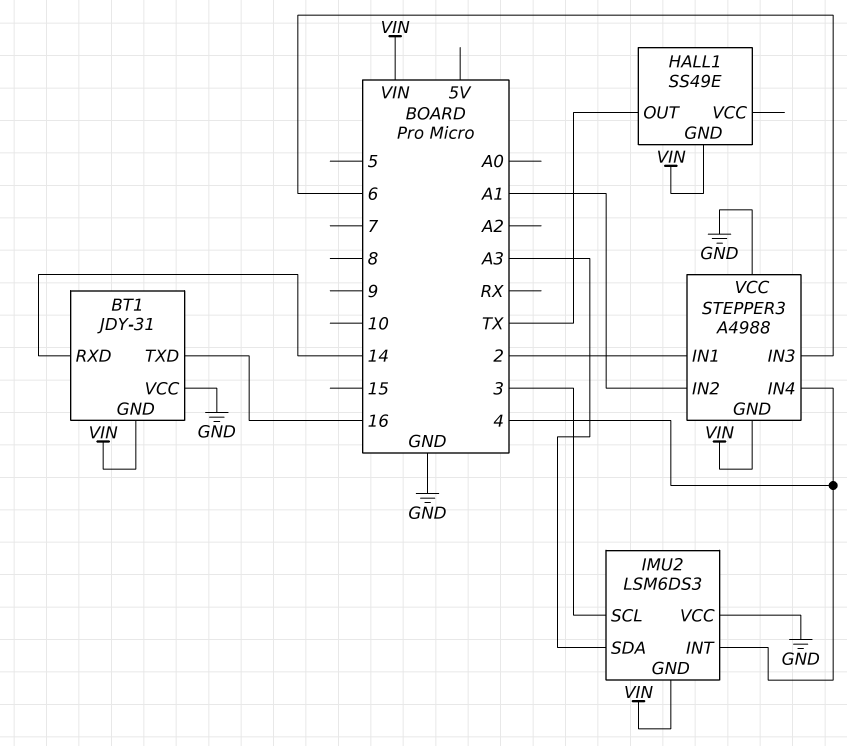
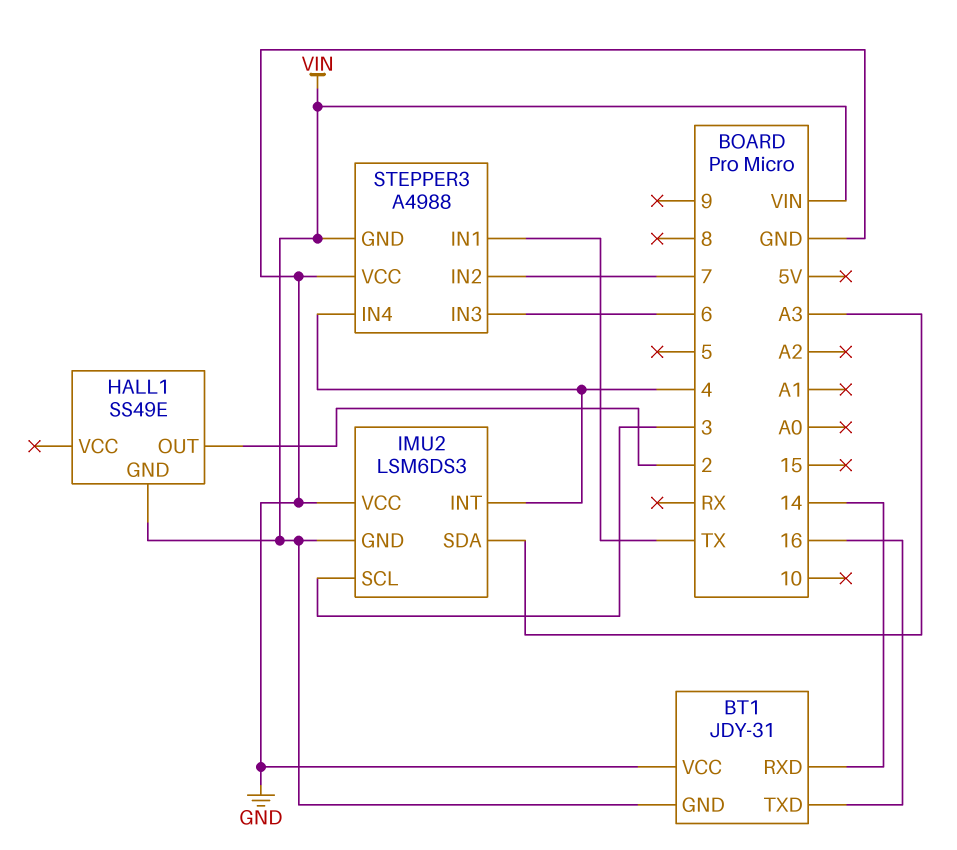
HALL1 pin OUT: TX -> 2
STEPPER3 pin IN1: 2 -> TX
STEPPER3 pin IN2: A1 -> 7

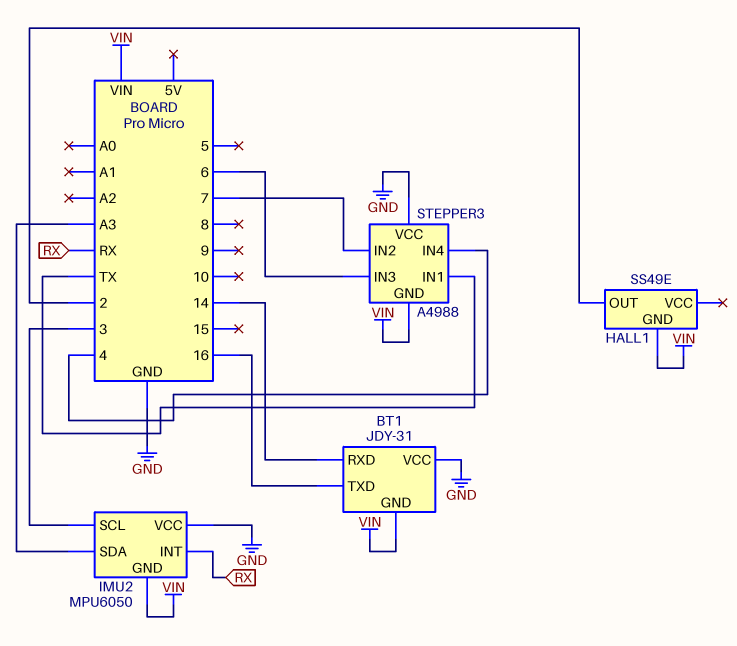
IMU2: LSM6DS3 -> MPU6050
IMU2 pin INT: 4 -> RX

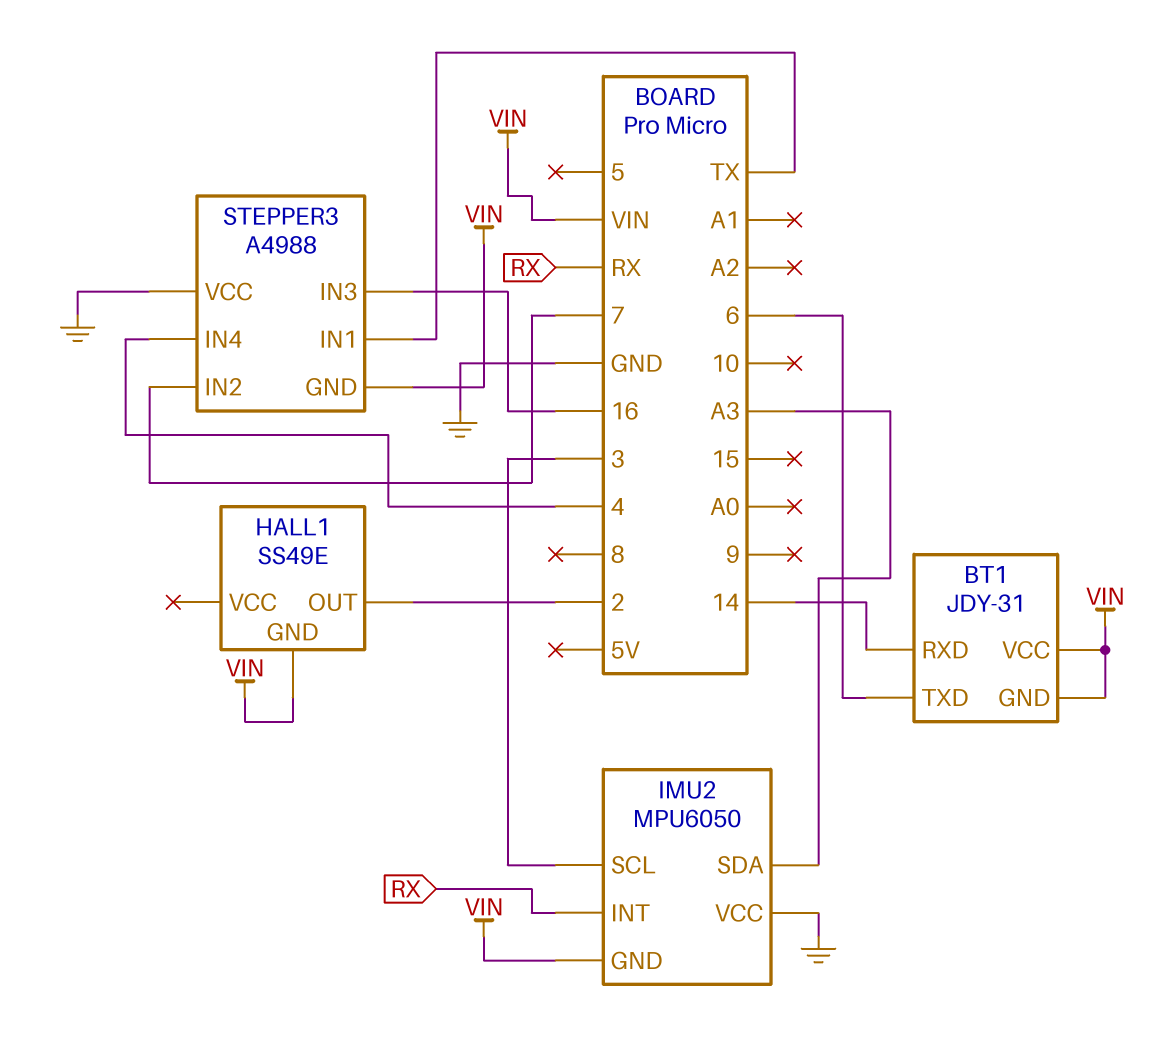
BT1 pin TXD: 16 -> 6
BT1 pin VCC: GND -> VIN
STEPPER3 pin IN3: 6 -> 16

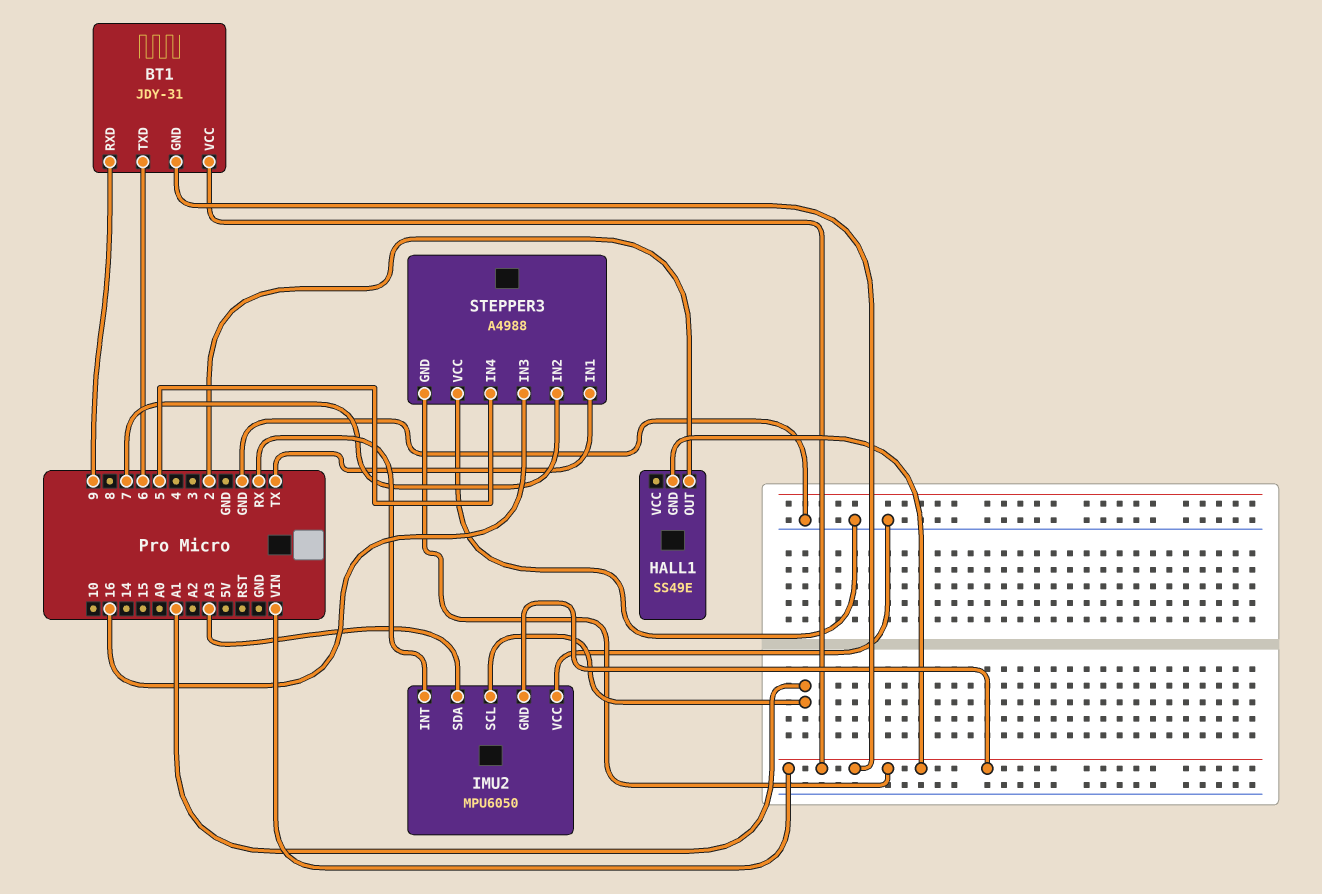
BT1 pin RXD: 14 -> 9
IMU2 pin SCL: 3 -> A1
STEPPER3 pin IN4: 4 -> 5

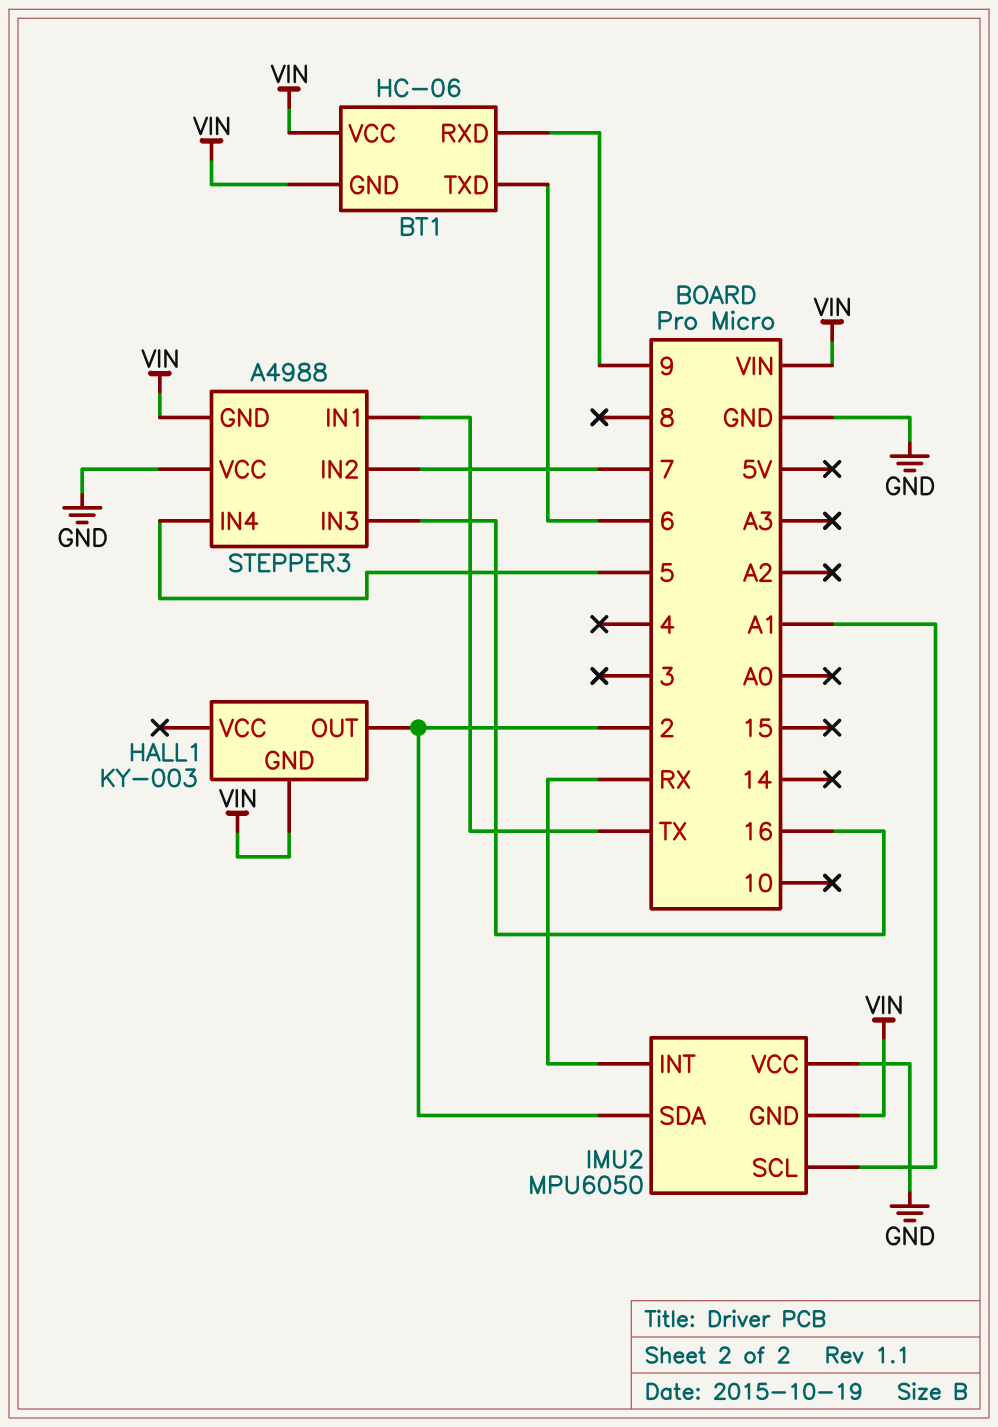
BT1: JDY-31 -> HC-06
HALL1: SS49E -> KY-003
IMU2 pin SDA: A3 -> 2

